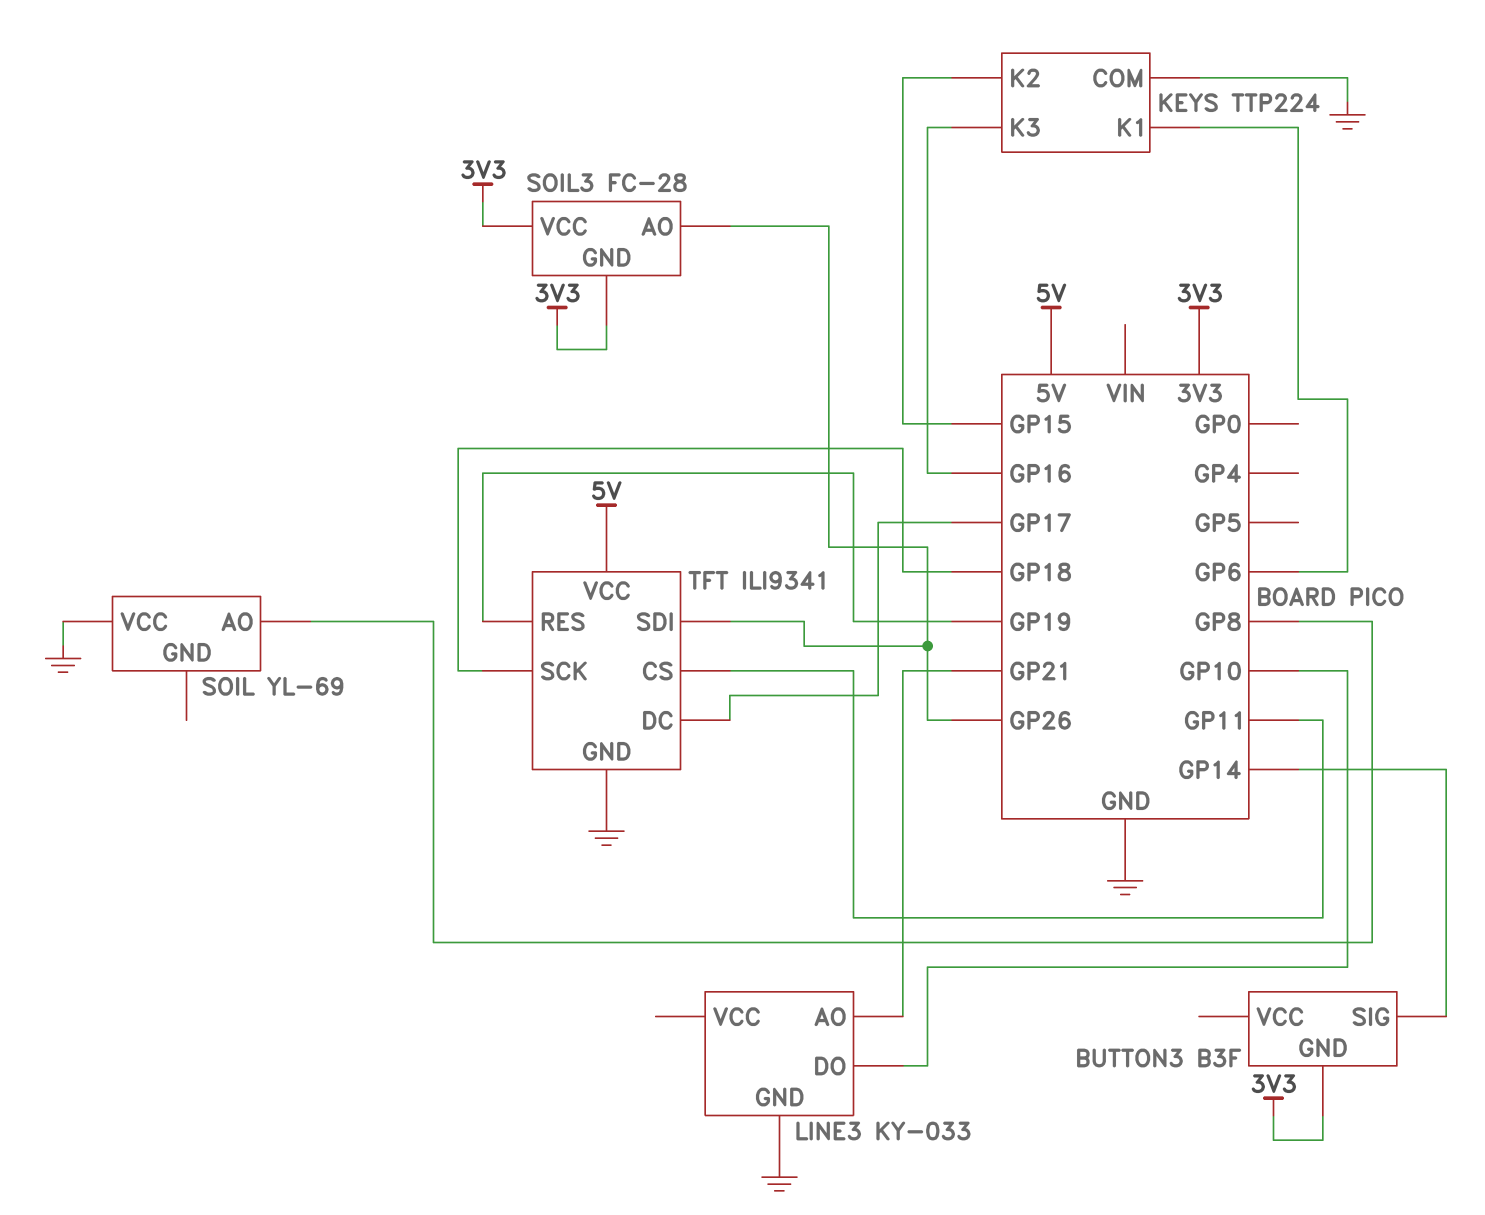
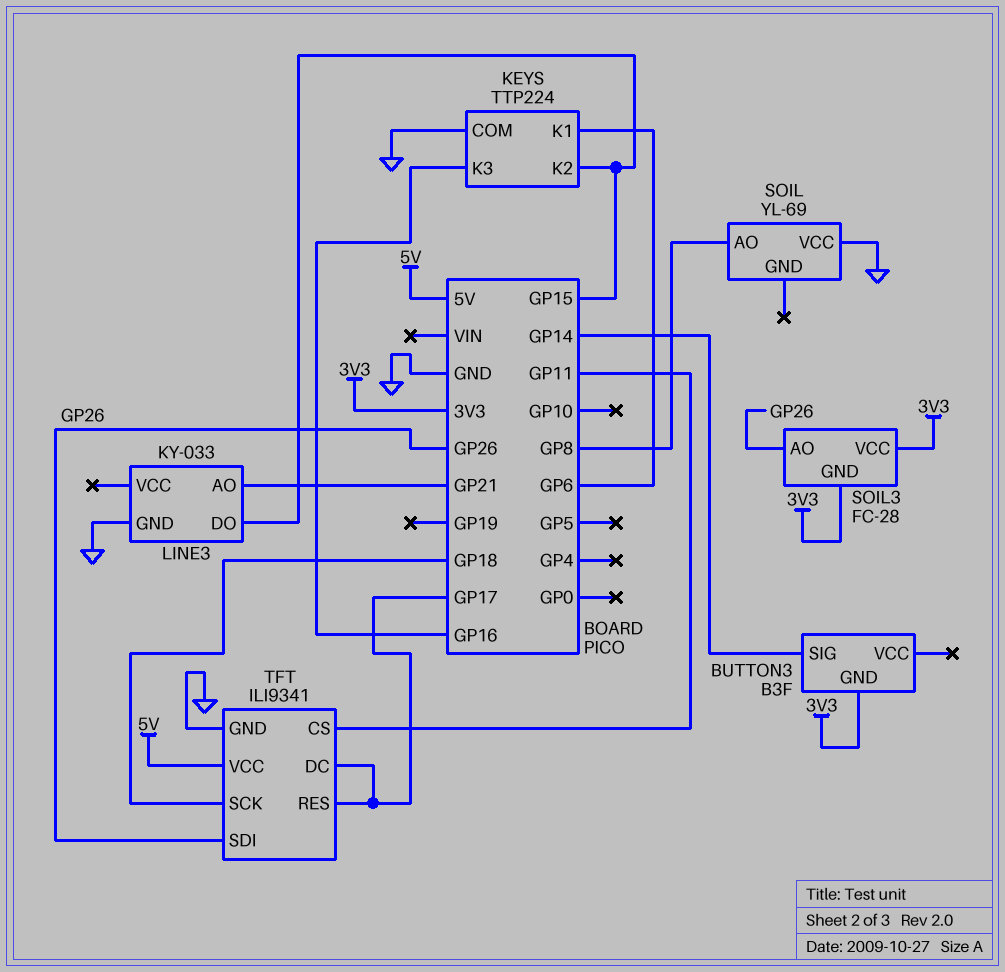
LINE3 pin DO: GP10 -> GP15
TFT pin RES: GP19 -> GP17

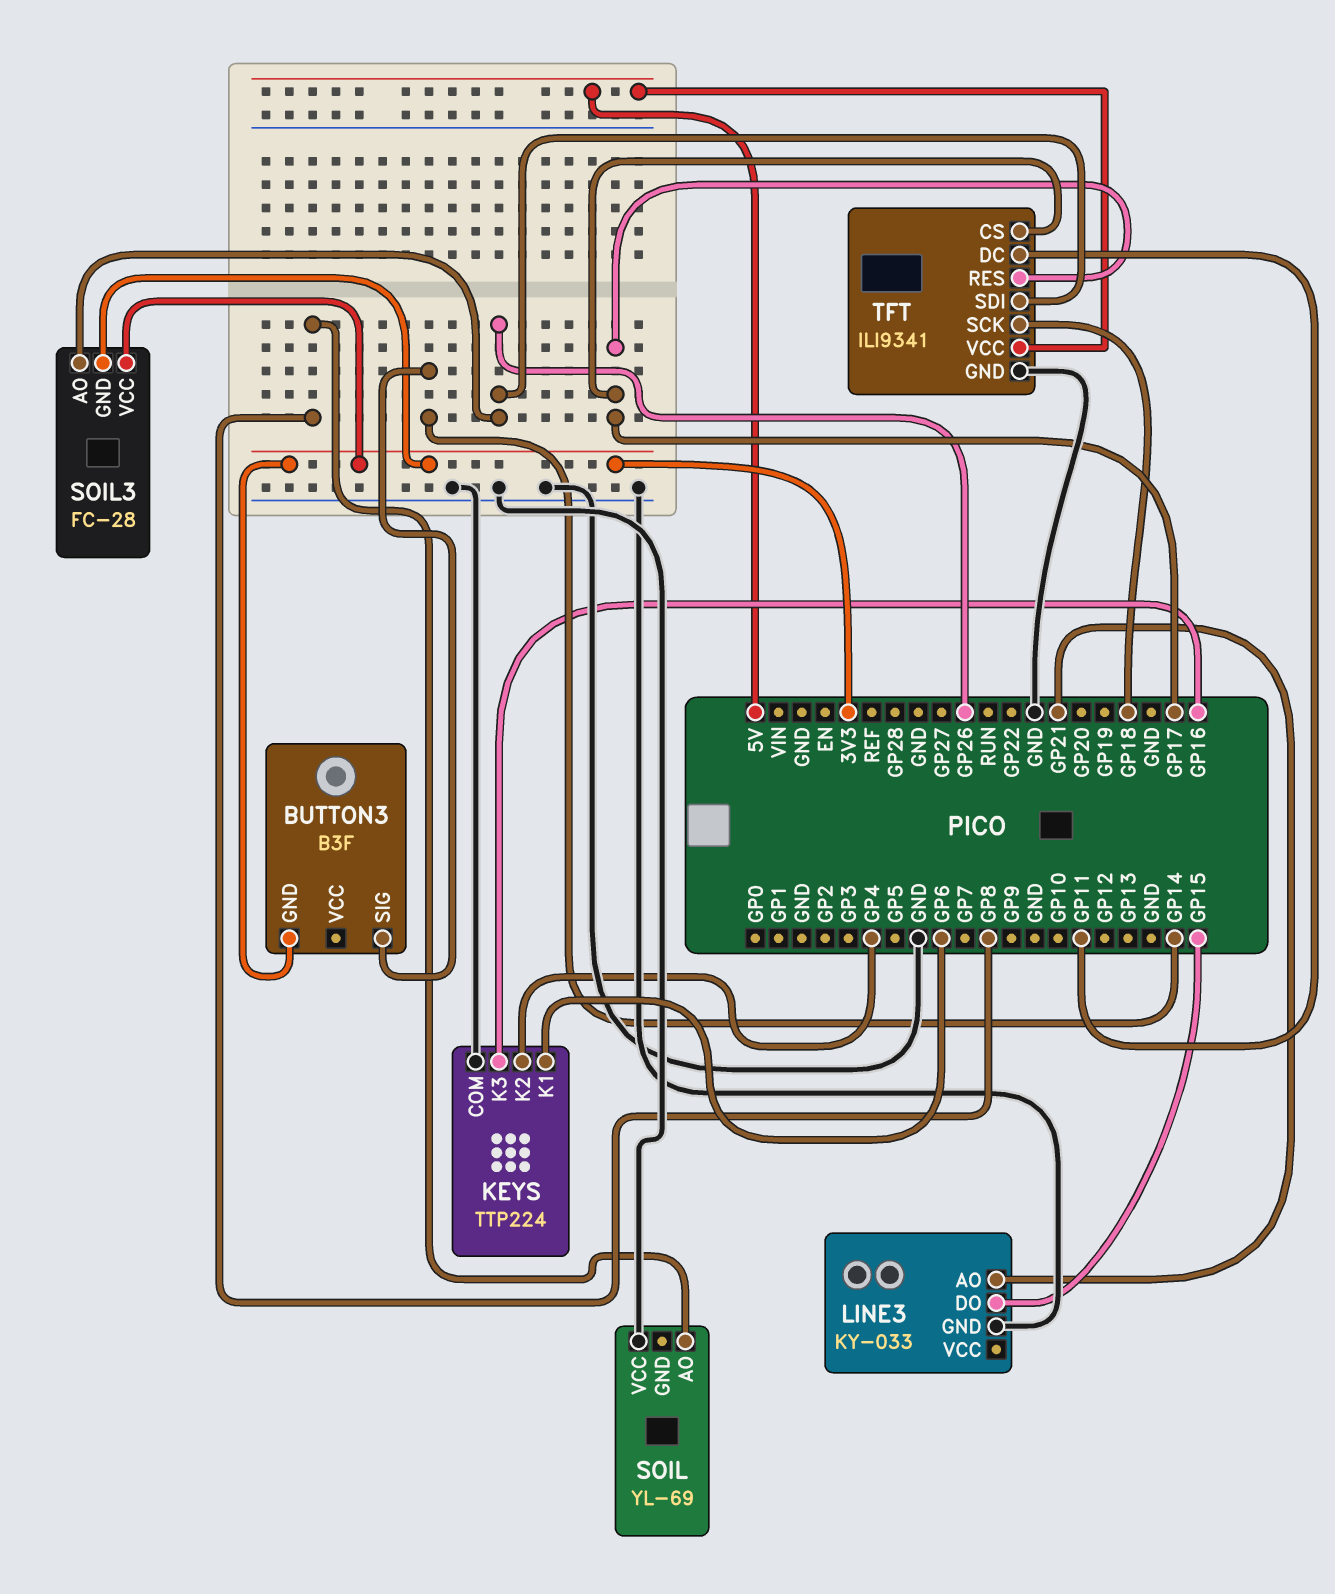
KEYS pin K2: GP15 -> GP4
TFT pin CS: GP11 -> GP17
TFT pin DC: GP17 -> GP11

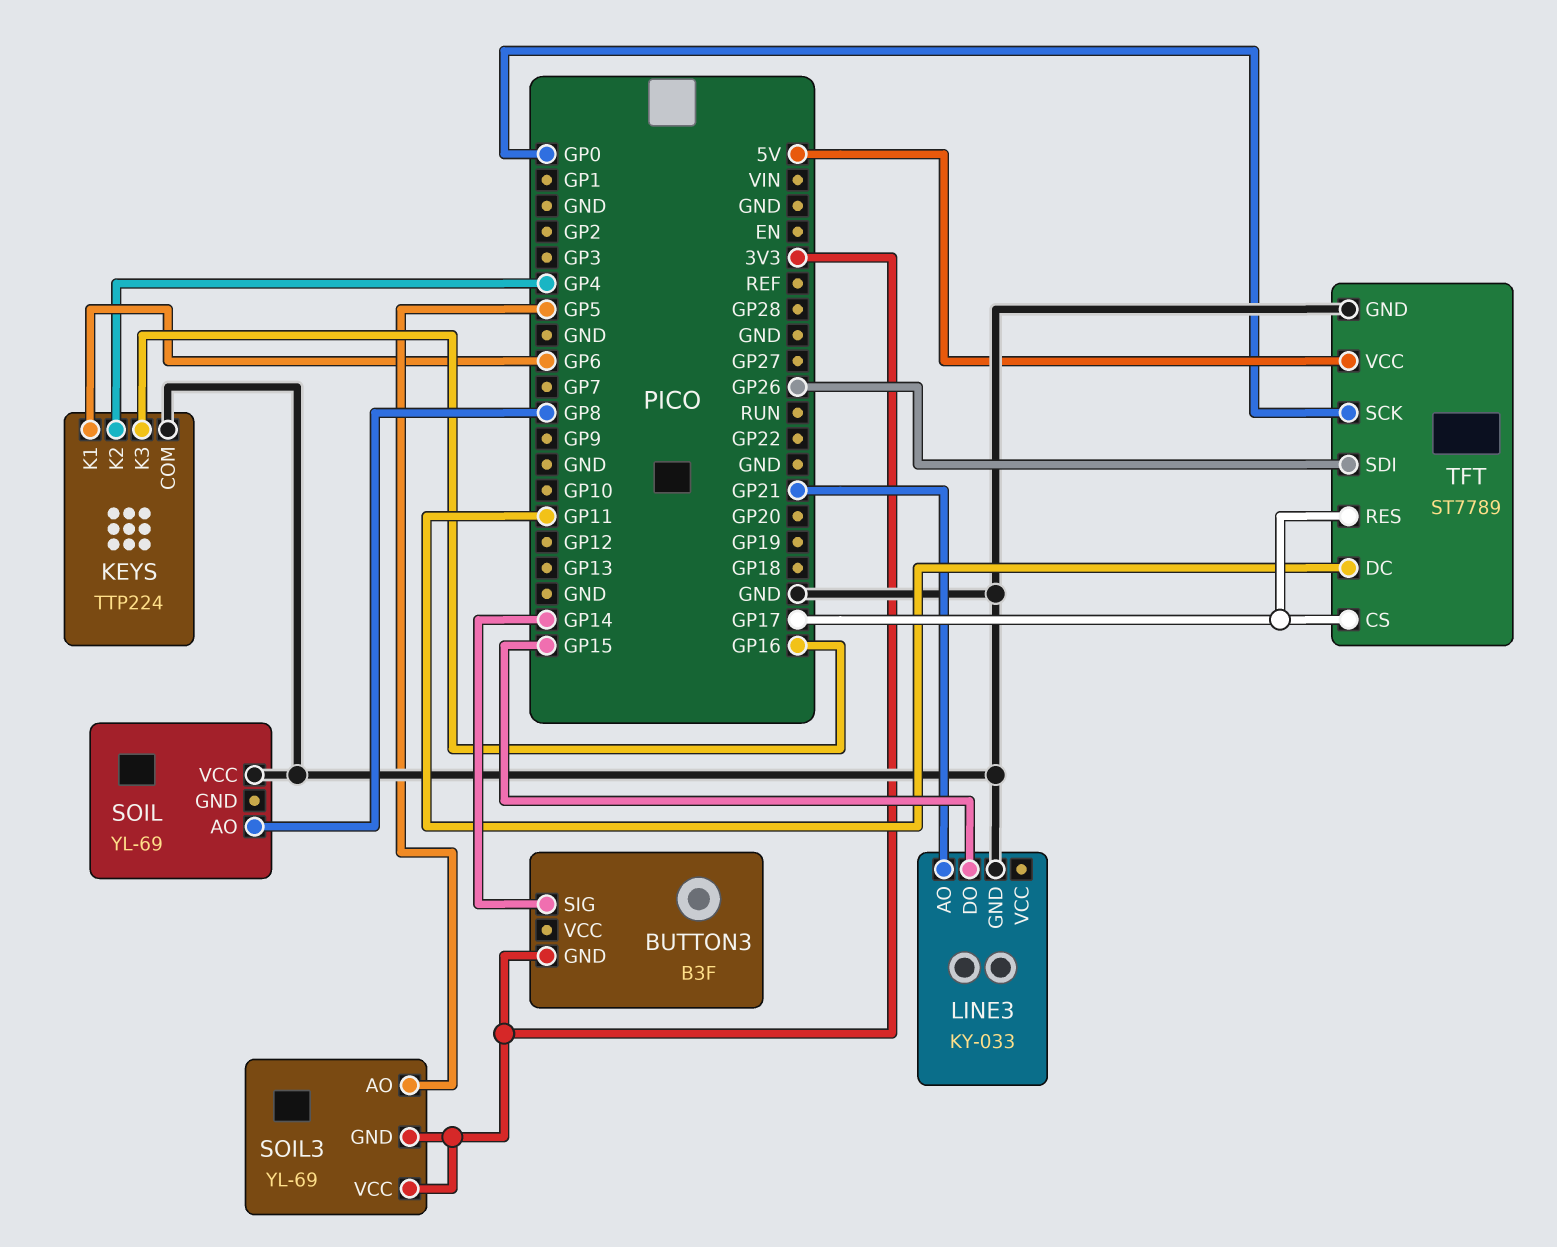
SOIL3: FC-28 -> YL-69
SOIL3 pin AO: GP26 -> GP5
TFT: ILI9341 -> ST7789
TFT pin SCK: GP18 -> GP0

